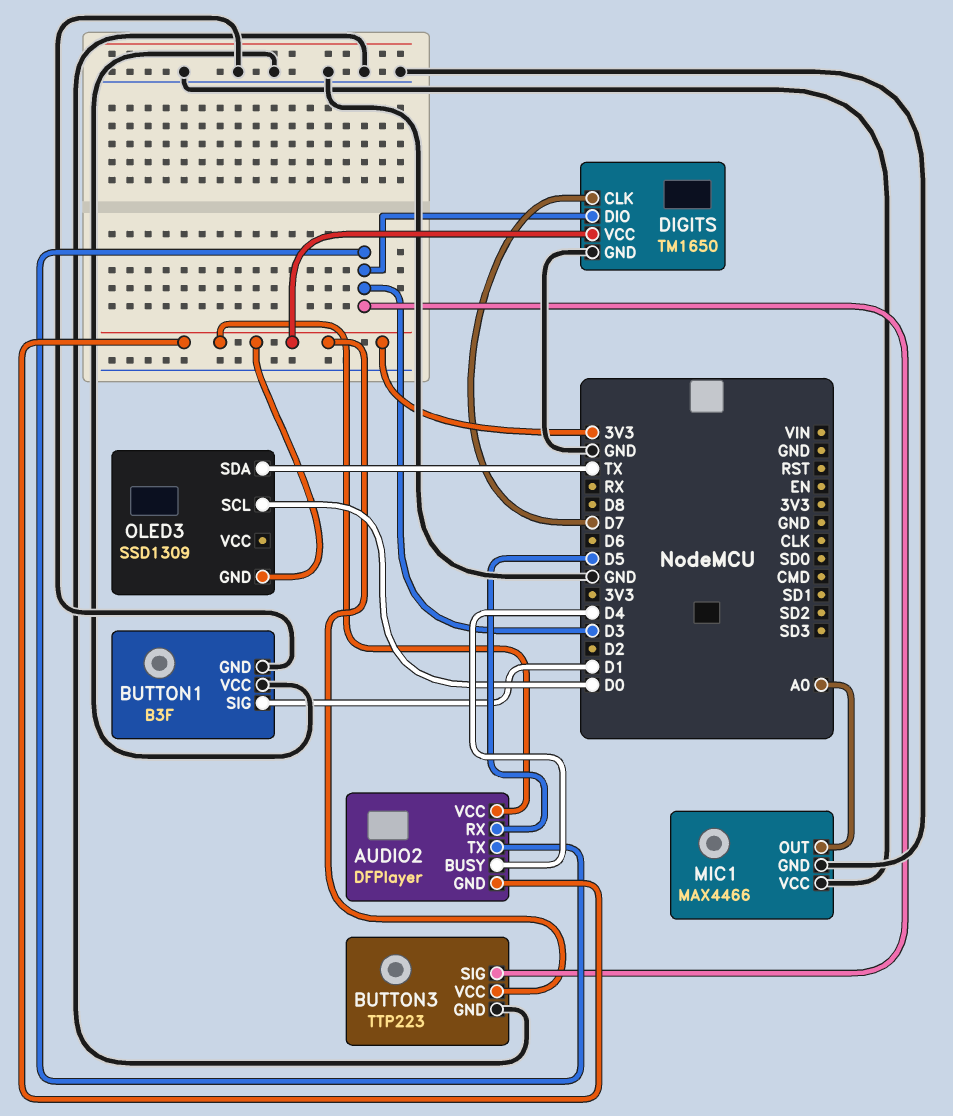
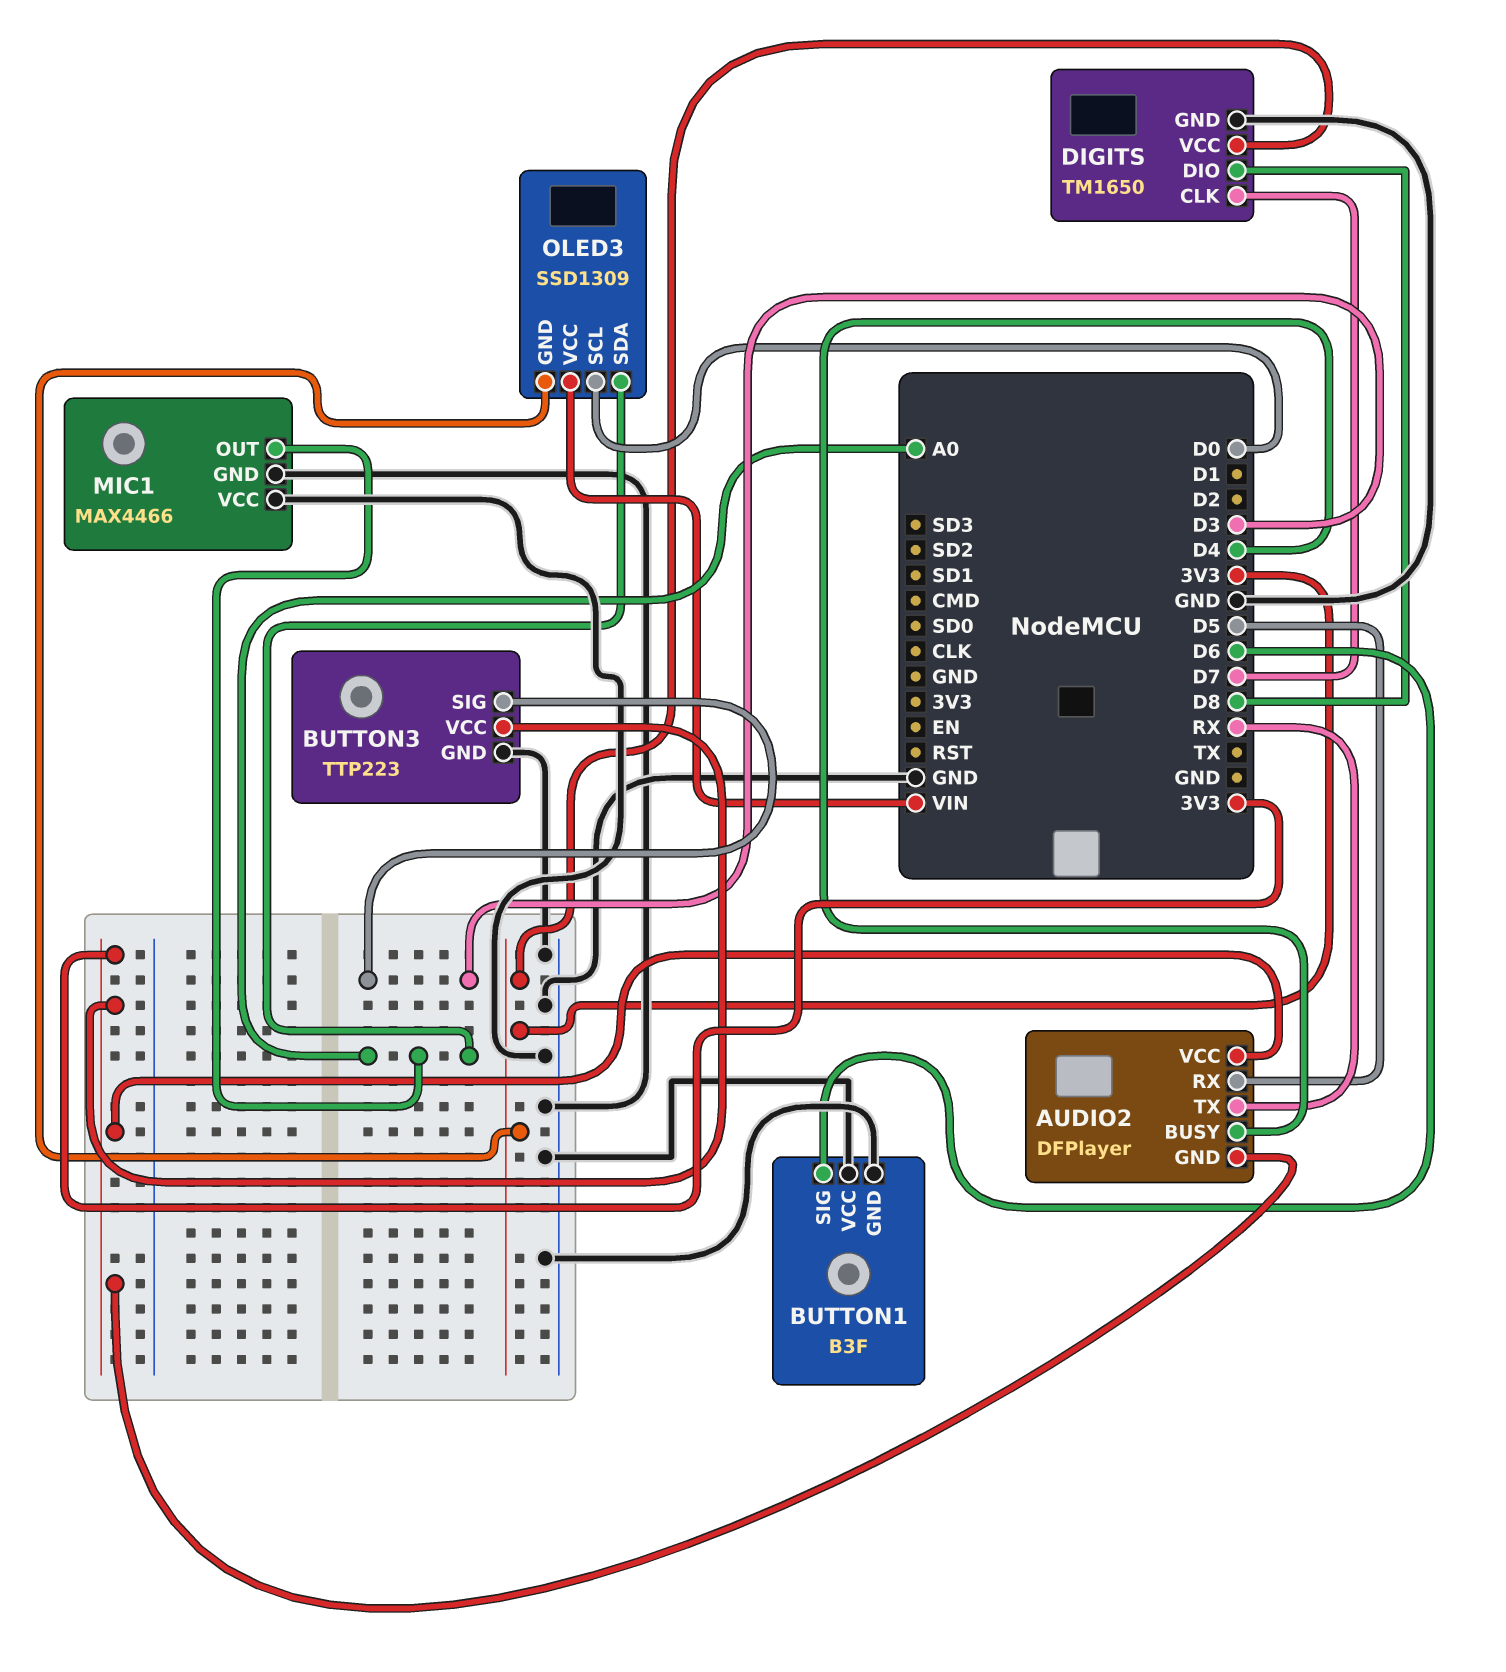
AUDIO2 pin TX: D3 -> RX
BUTTON1 pin SIG: D1 -> D6
DIGITS pin DIO: D3 -> D8
OLED3 pin SDA: TX -> A0
OLED3 pin VCC: none -> VIN

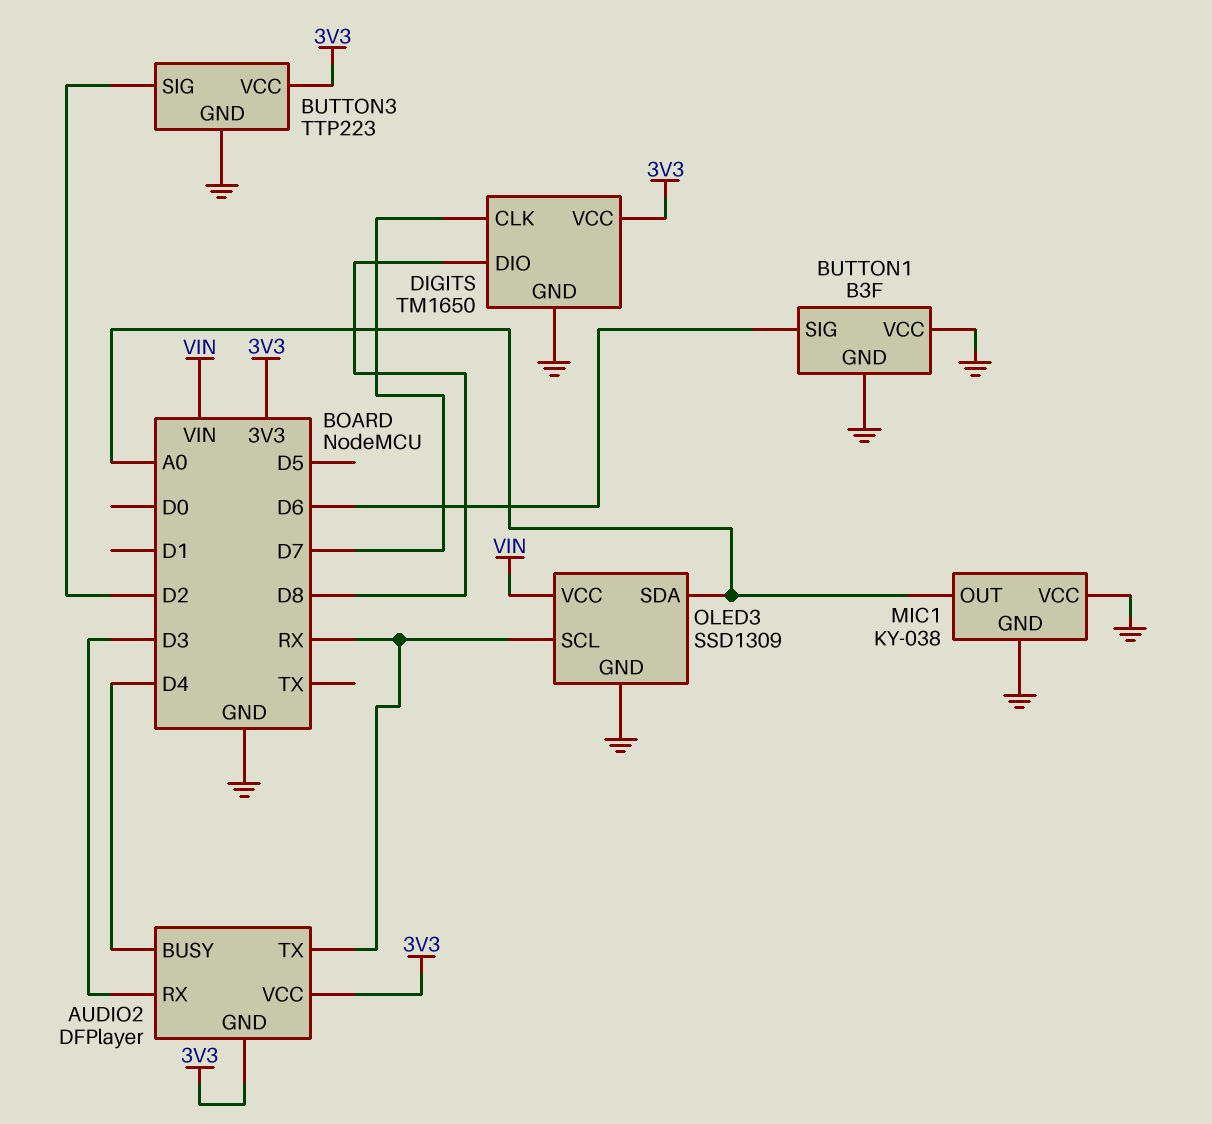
AUDIO2 pin RX: D5 -> D3
BUTTON3 pin SIG: D3 -> D2
MIC1: MAX4466 -> KY-038
OLED3 pin GND: 3V3 -> GND
OLED3 pin SCL: D0 -> RX

